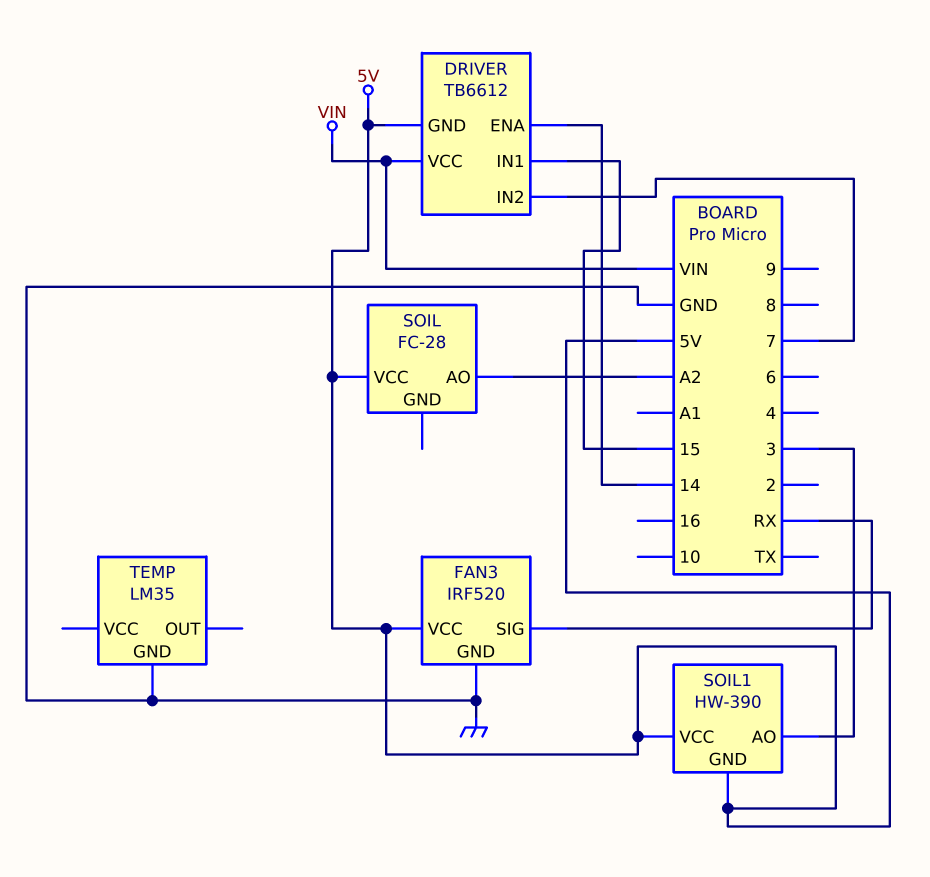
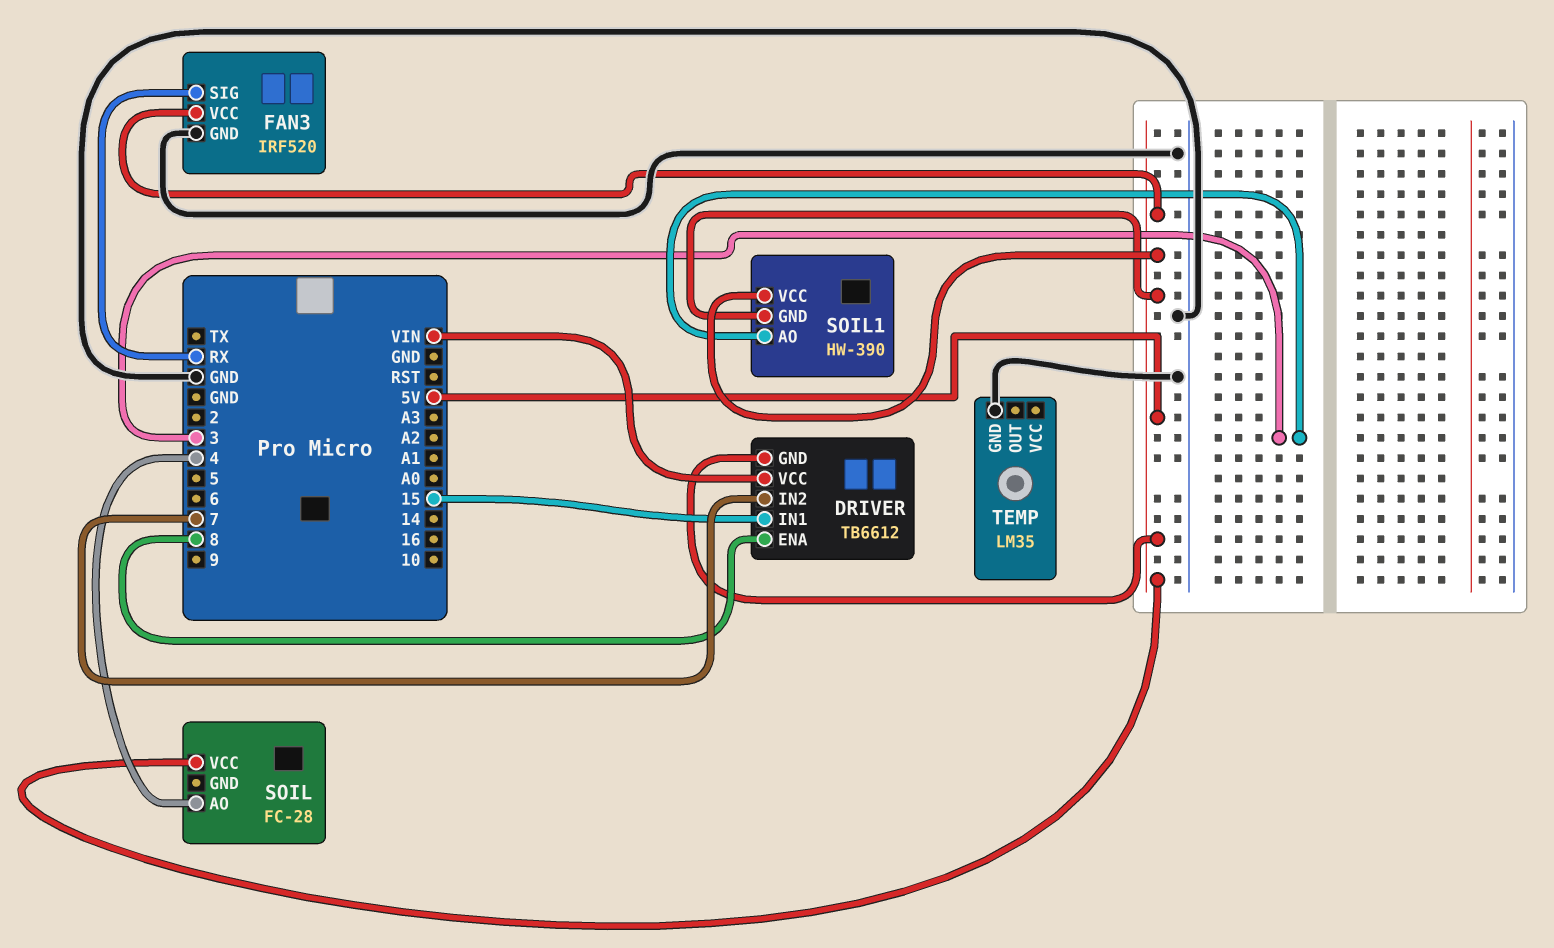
DRIVER pin ENA: 14 -> 8
SOIL pin AO: A2 -> 4

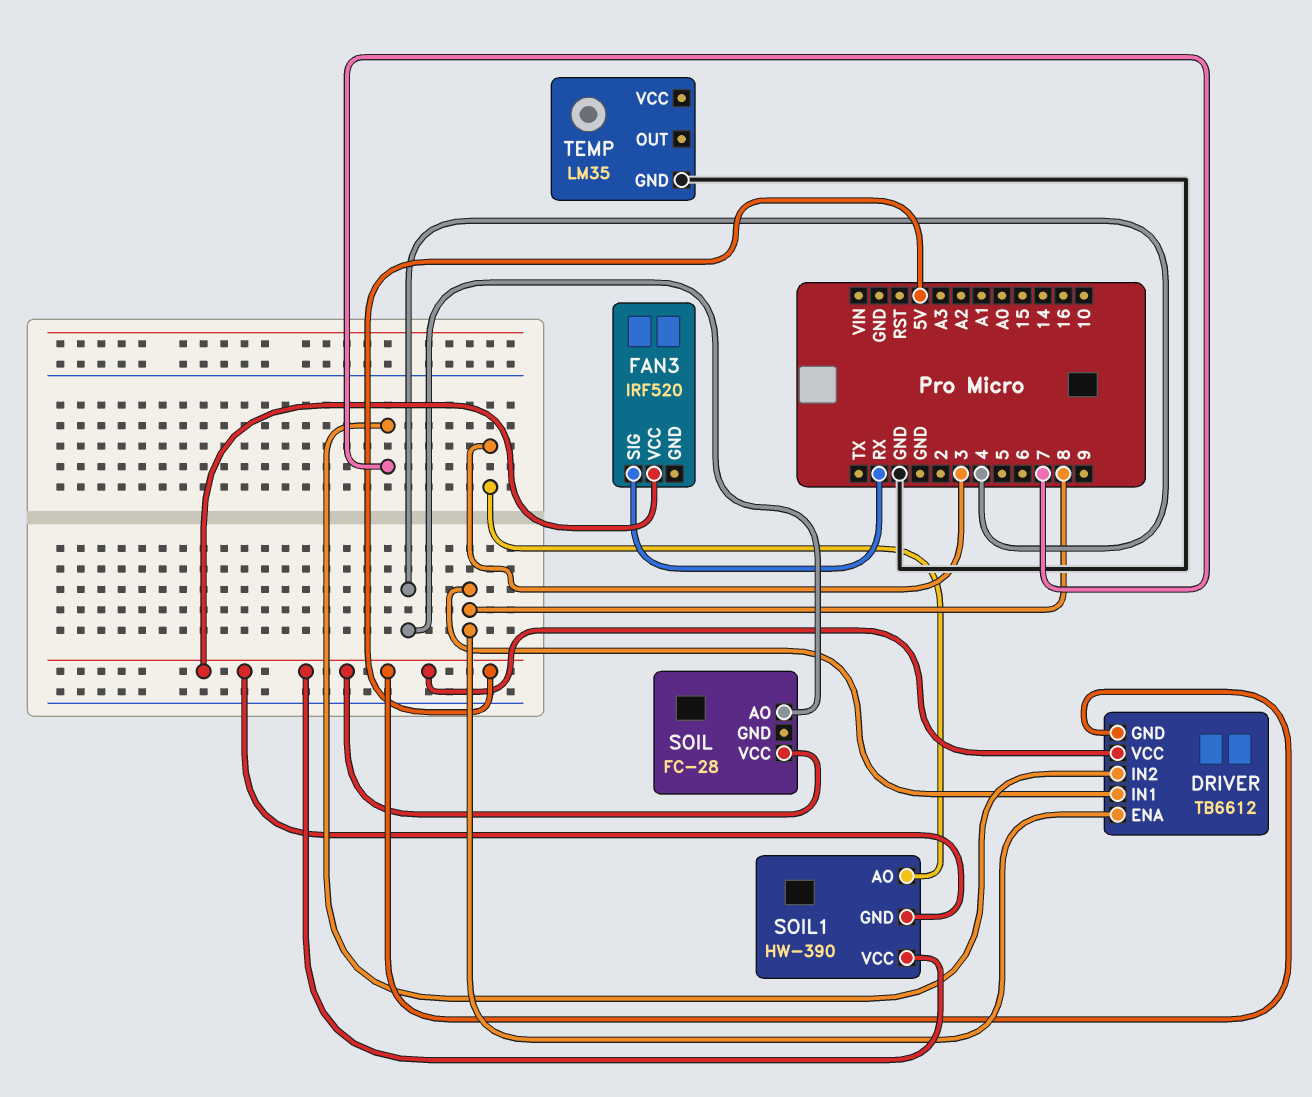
DRIVER pin IN1: 15 -> 8
DRIVER pin VCC: VIN -> 5V
FAN3 pin GND: GND -> none

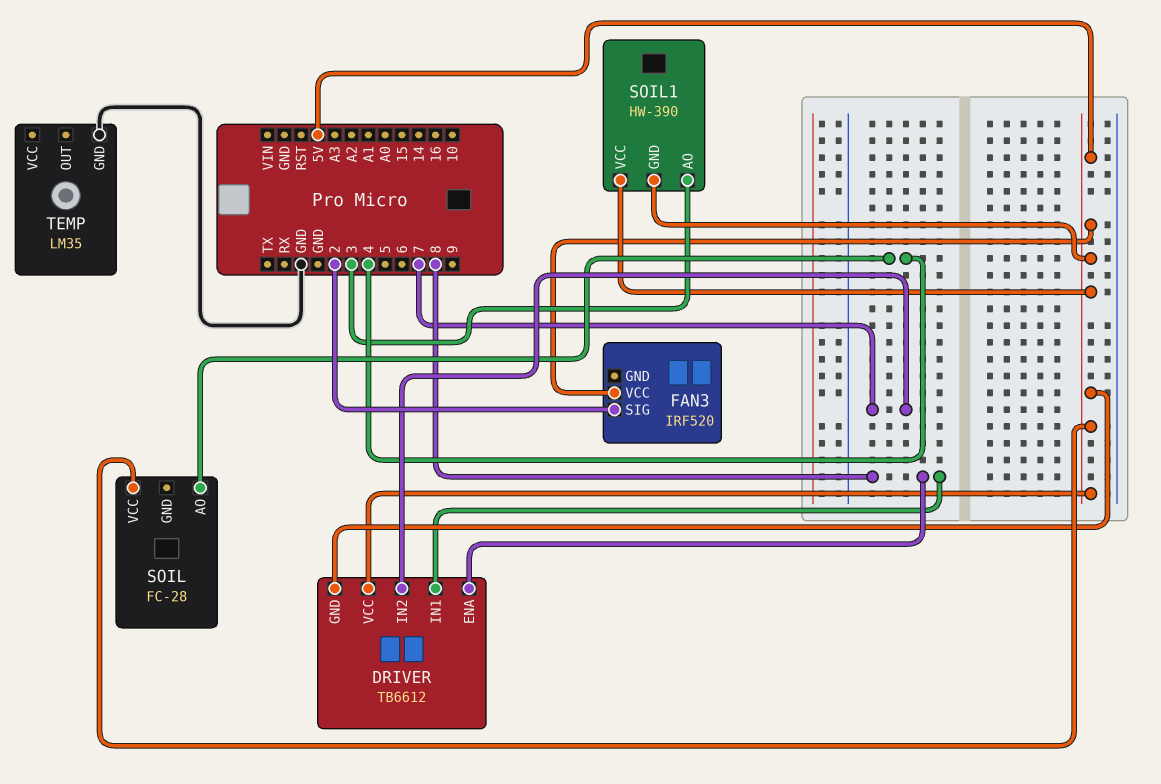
FAN3 pin SIG: RX -> 2

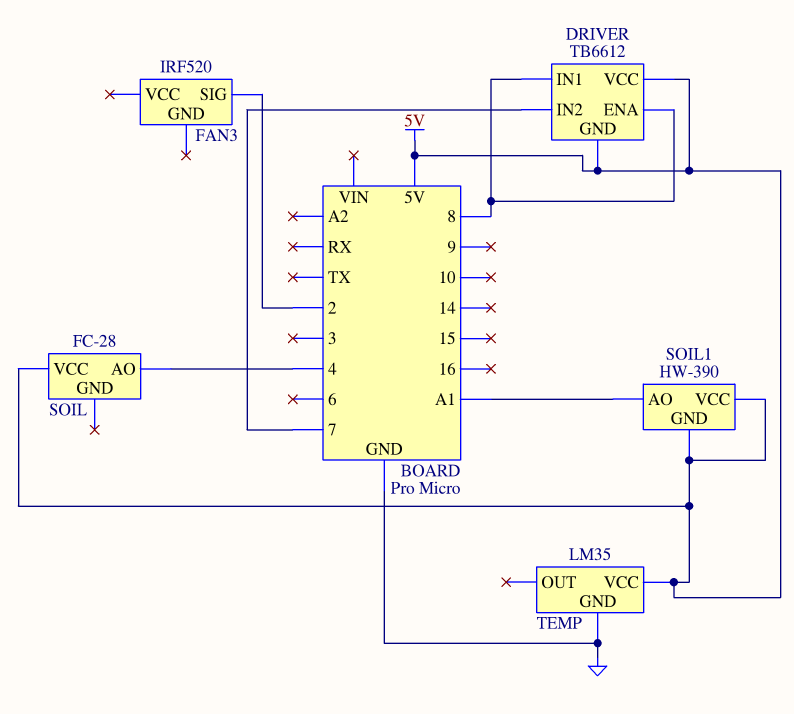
FAN3 pin VCC: 5V -> none
SOIL1 pin AO: 3 -> A1
TEMP pin VCC: none -> 5V

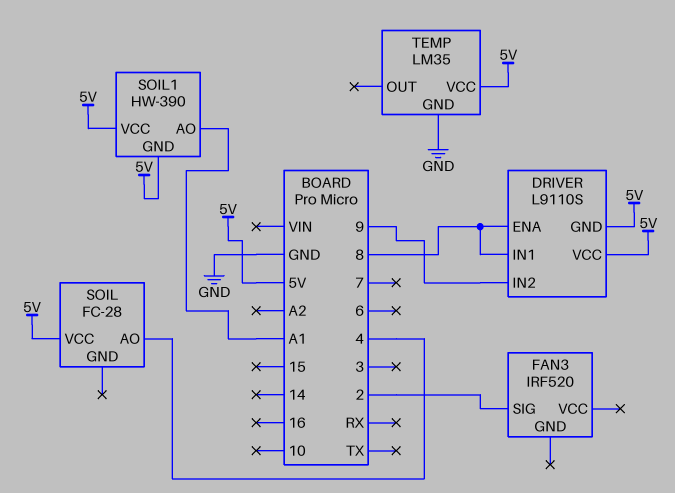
DRIVER: TB6612 -> L9110S
DRIVER pin IN2: 7 -> 9

